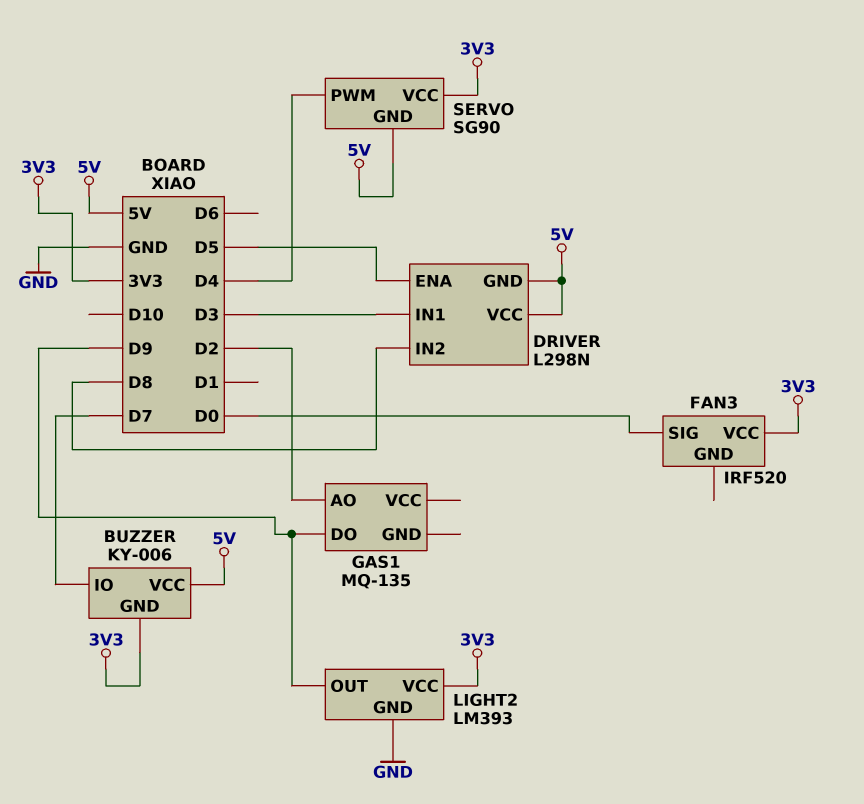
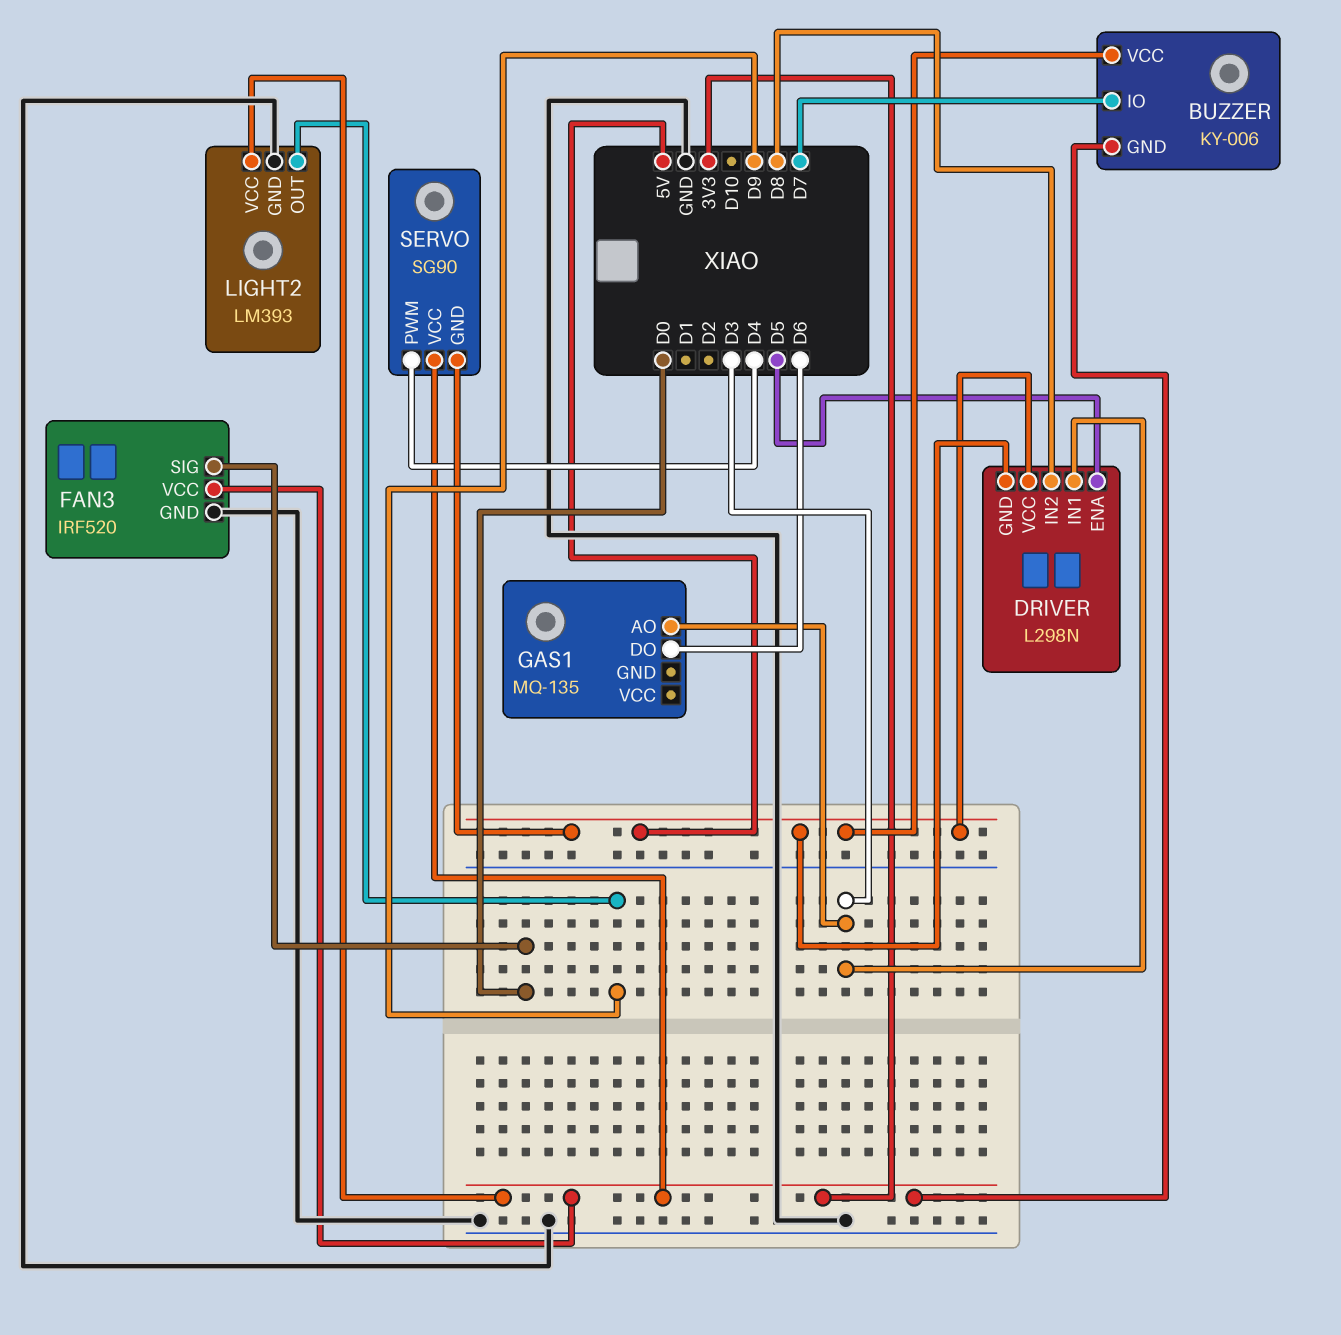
FAN3 pin GND: none -> GND
GAS1 pin AO: D2 -> D3
GAS1 pin DO: D9 -> D6

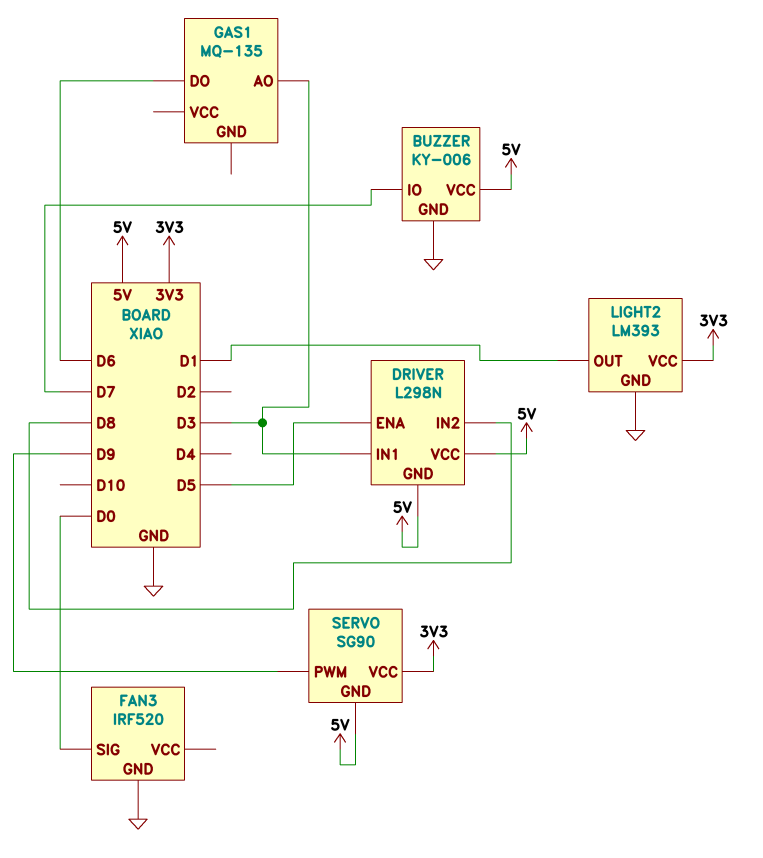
BUZZER pin GND: 3V3 -> GND
FAN3 pin VCC: 3V3 -> none
LIGHT2 pin OUT: D9 -> D1
SERVO pin PWM: D4 -> D9

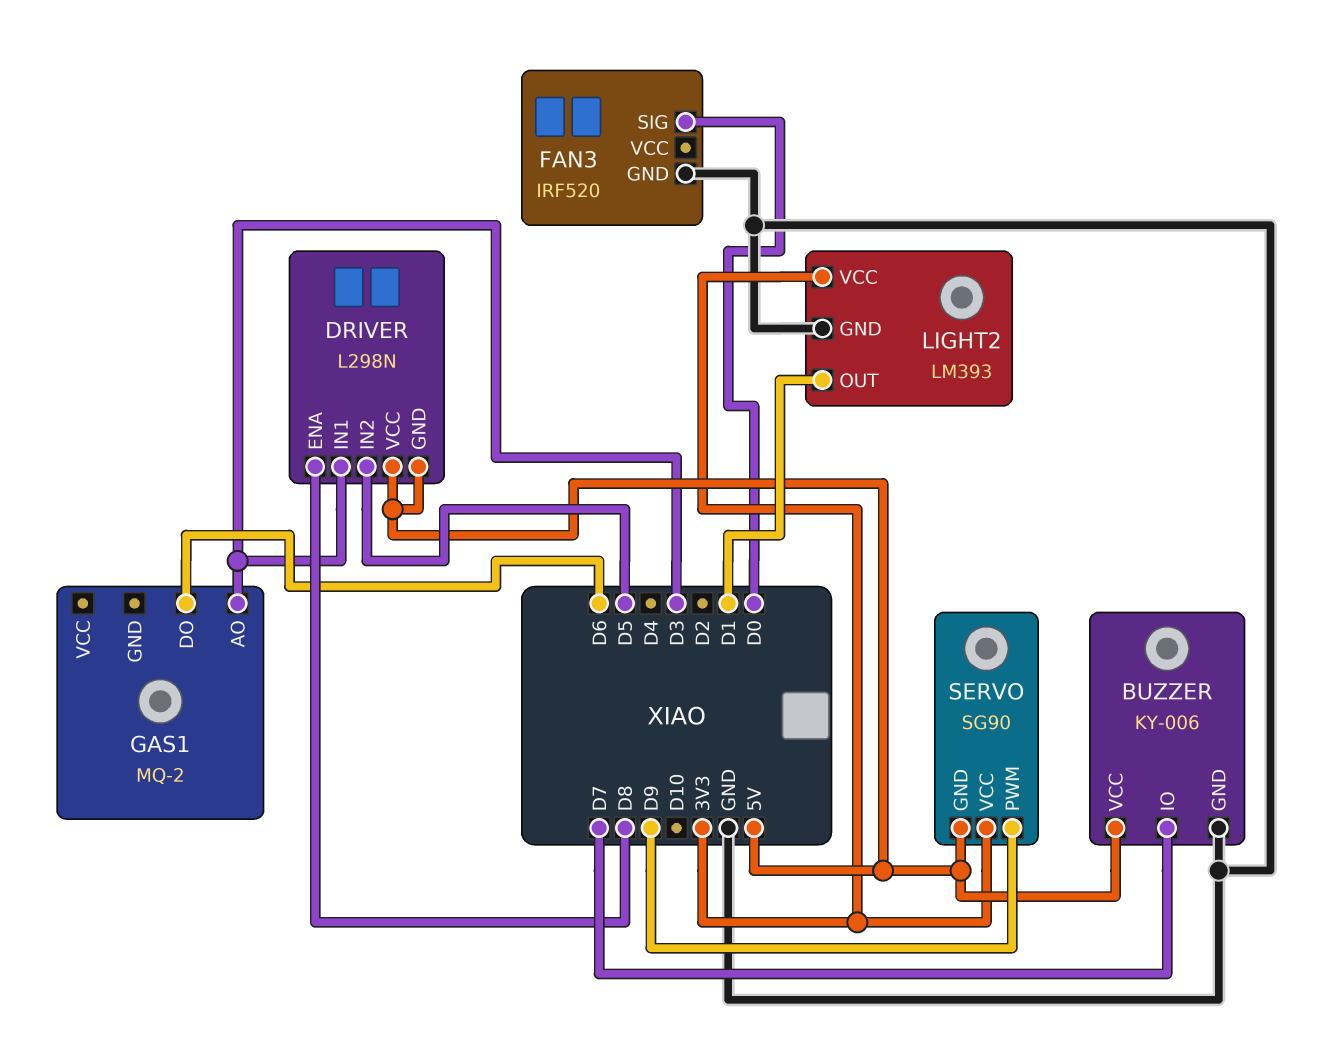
DRIVER pin ENA: D5 -> D8
DRIVER pin IN2: D8 -> D5
GAS1: MQ-135 -> MQ-2

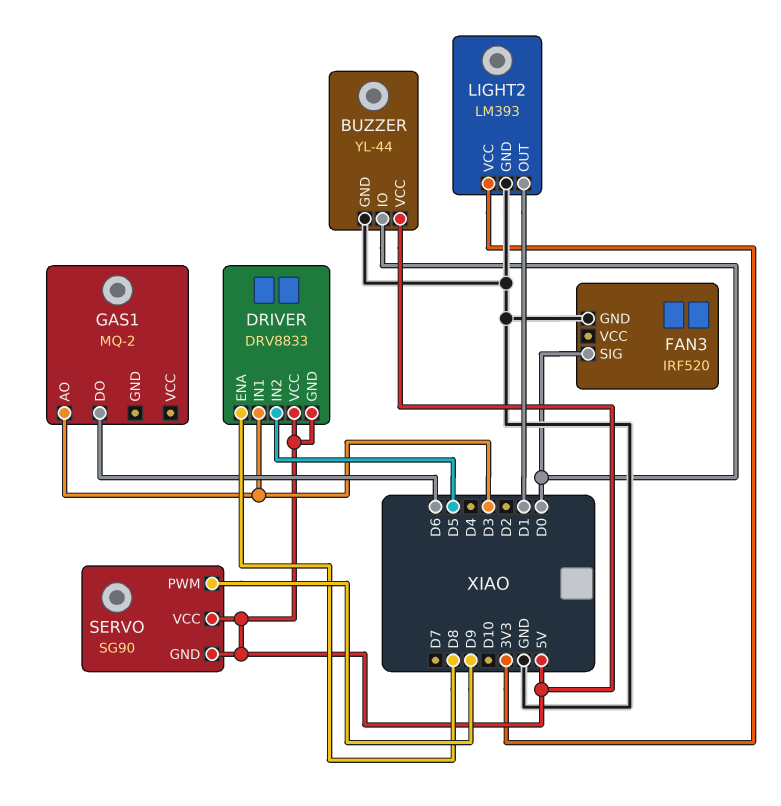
BUZZER: KY-006 -> YL-44
BUZZER pin IO: D7 -> D0
DRIVER: L298N -> DRV8833
SERVO pin VCC: 3V3 -> 5V

